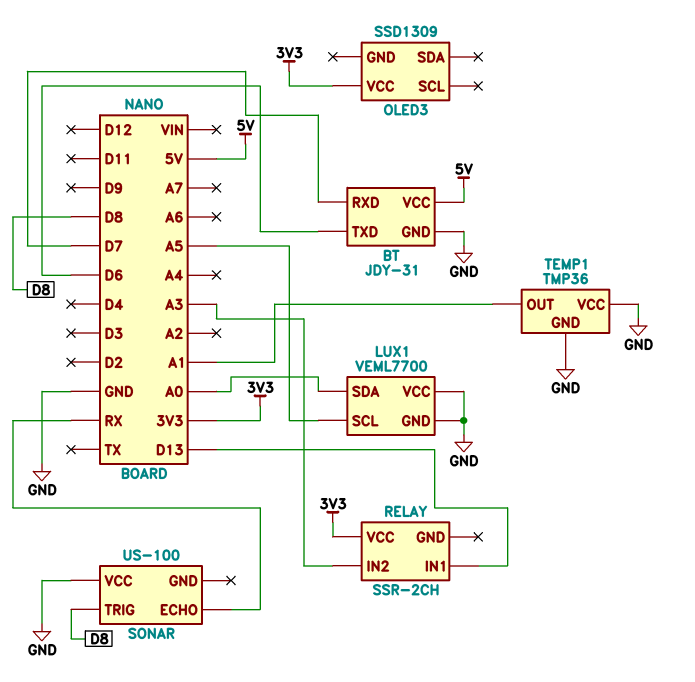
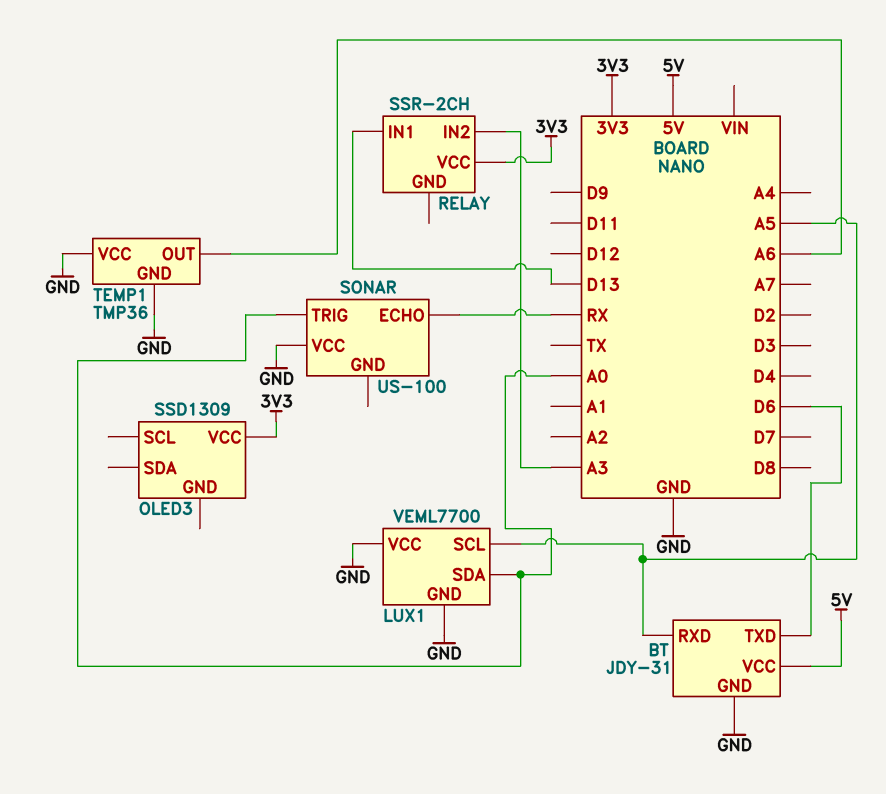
BT pin RXD: D7 -> A5
SONAR pin TRIG: D8 -> A0
TEMP1 pin OUT: A1 -> A6

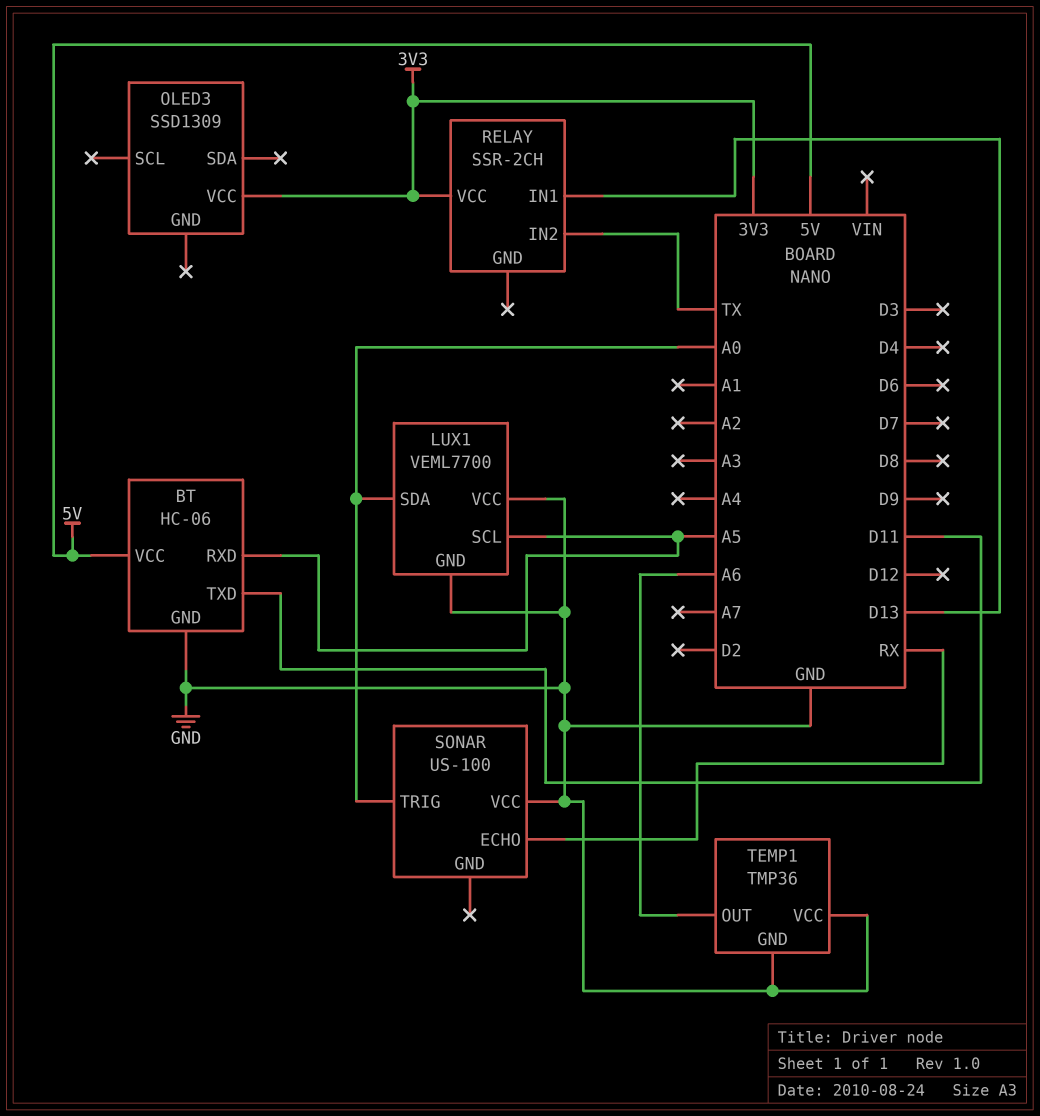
BT: JDY-31 -> HC-06
BT pin TXD: D6 -> D11
RELAY pin IN2: A3 -> TX

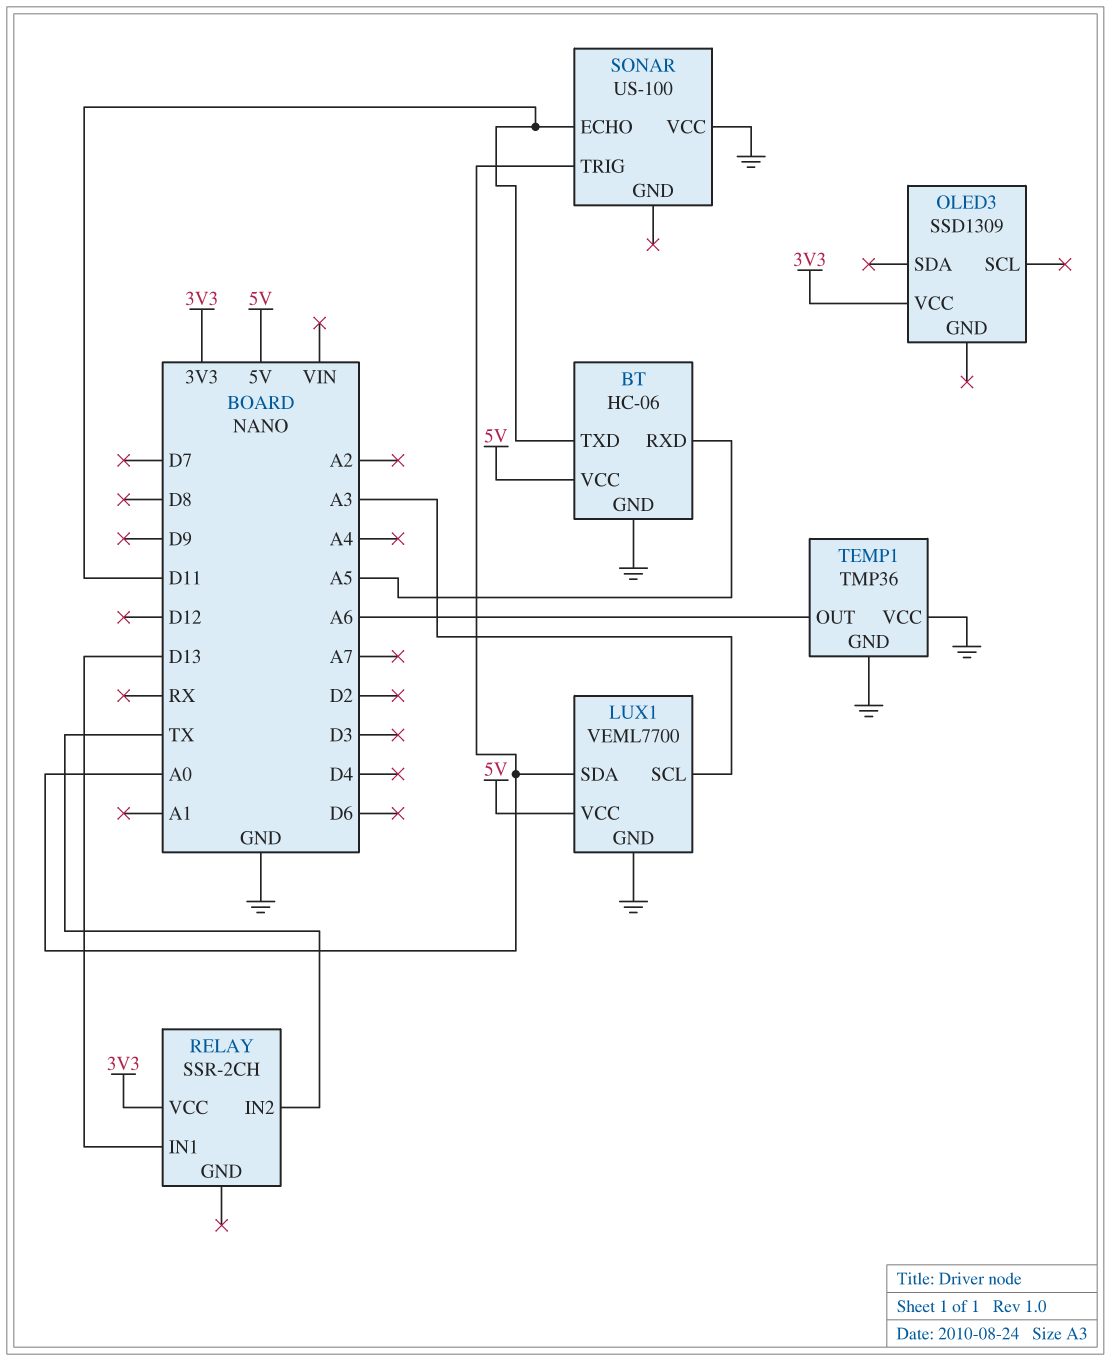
LUX1 pin SCL: A5 -> A3
LUX1 pin VCC: GND -> 5V
SONAR pin ECHO: RX -> D11

